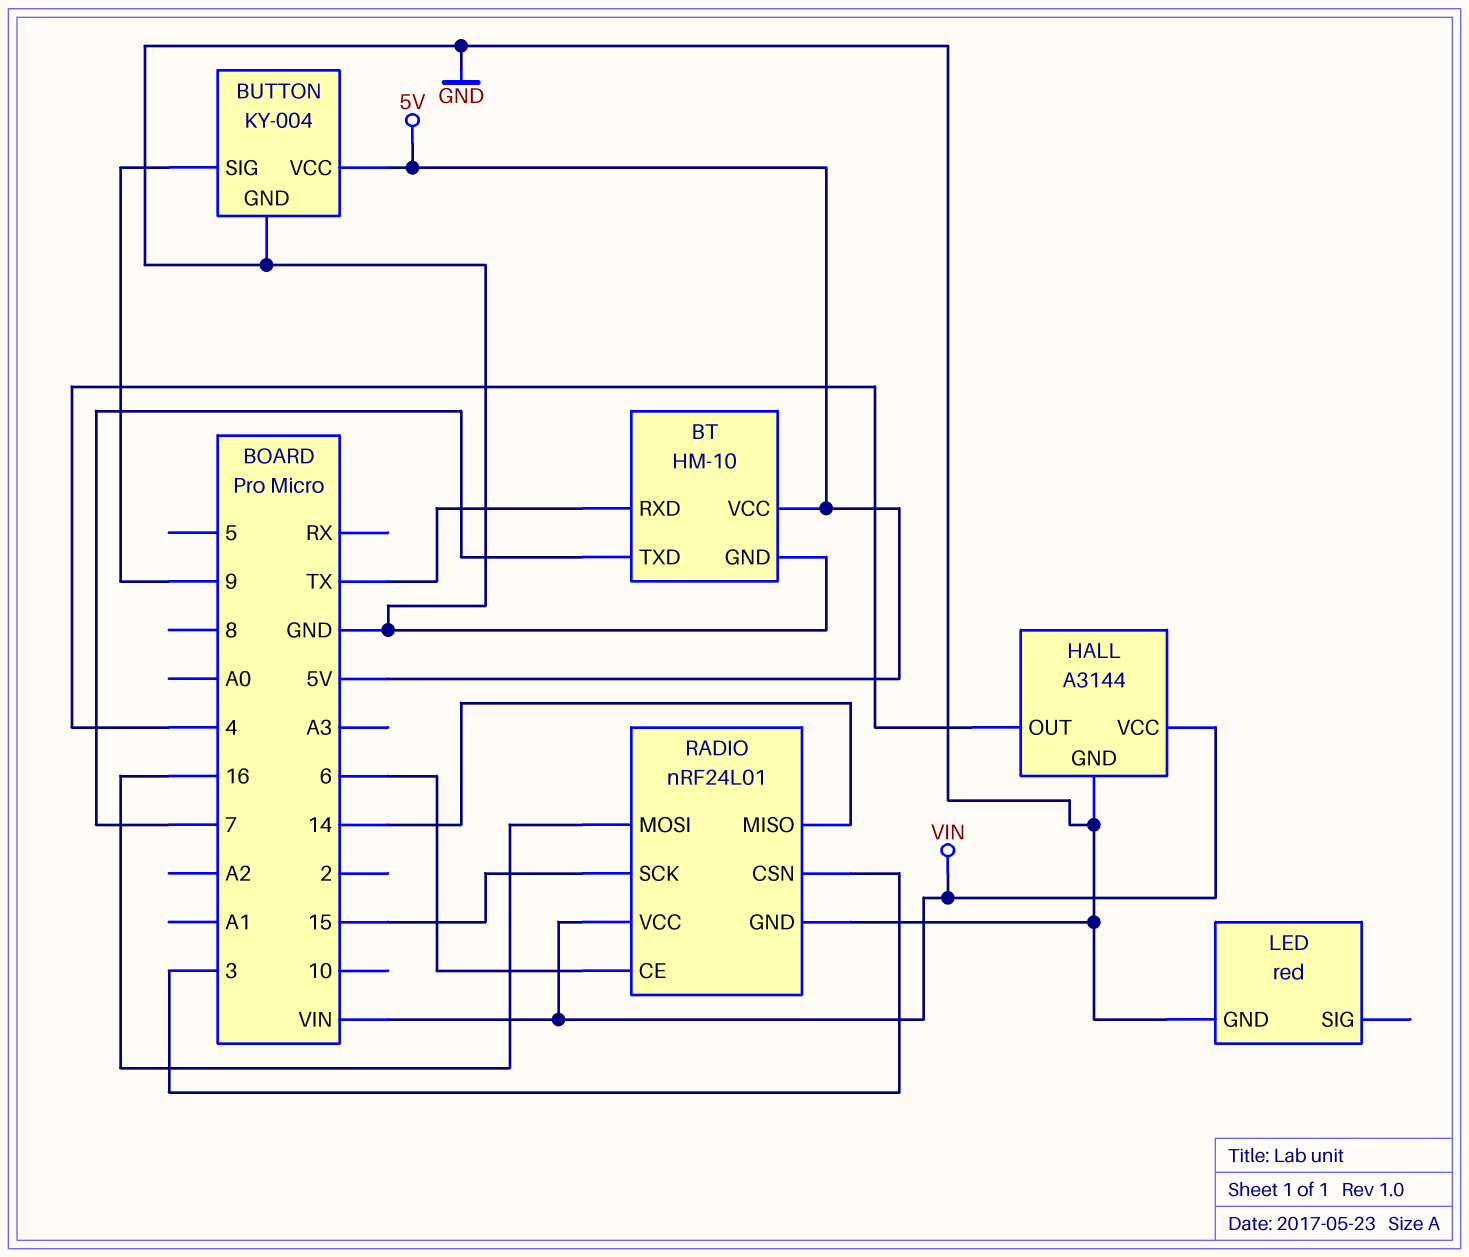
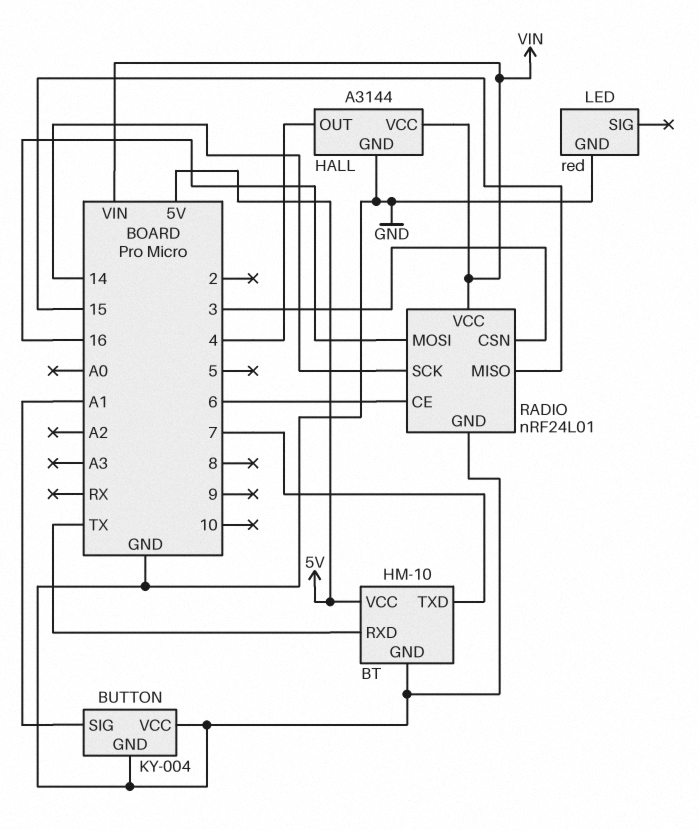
BUTTON pin SIG: 9 -> A1
BUTTON pin VCC: 5V -> GND
RADIO pin MISO: 14 -> 15
RADIO pin SCK: 15 -> 14

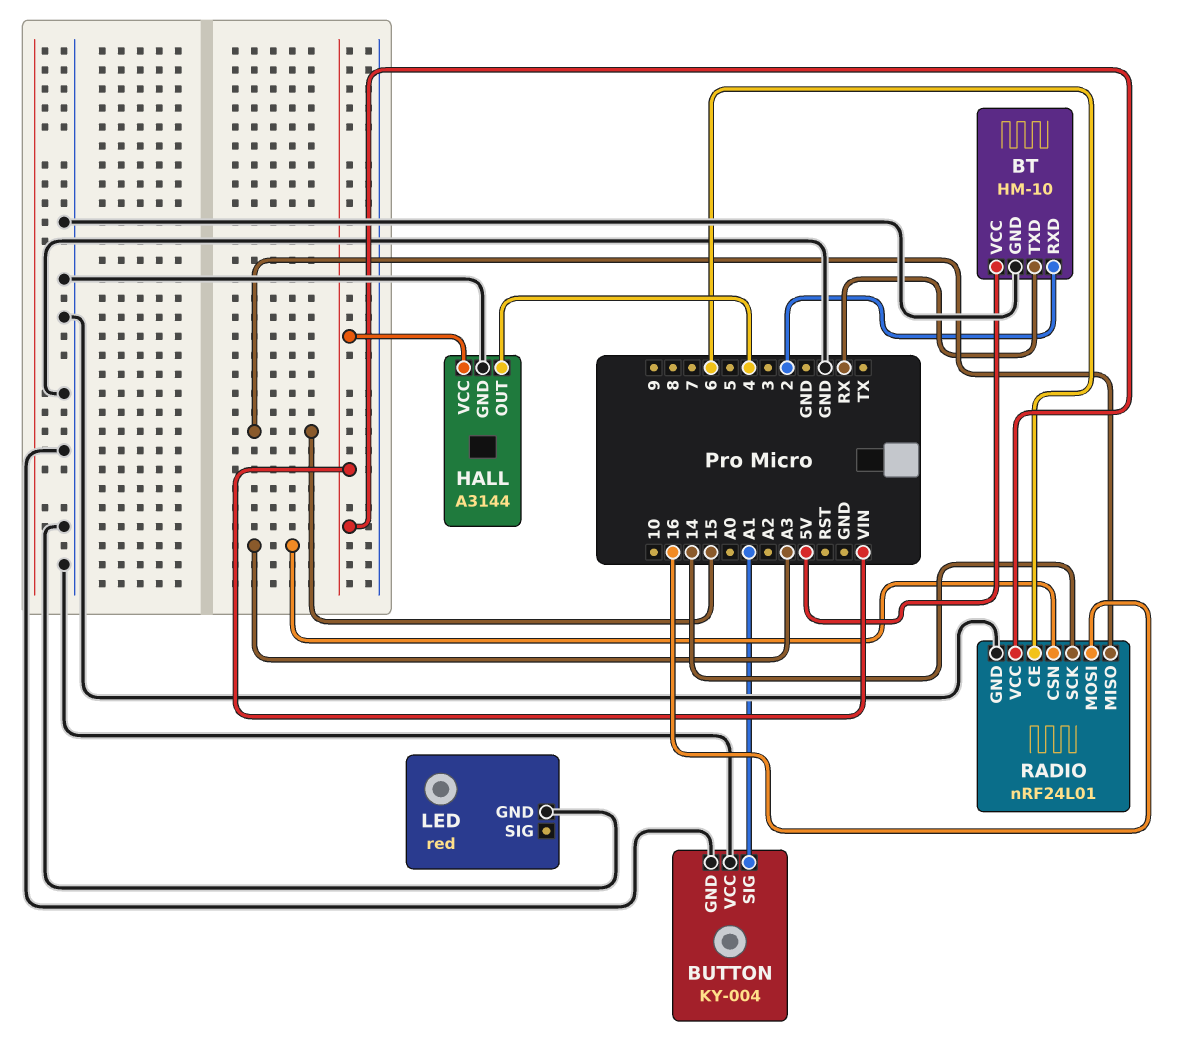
BT pin RXD: TX -> 2
BT pin TXD: 7 -> RX
RADIO pin CSN: 3 -> A3

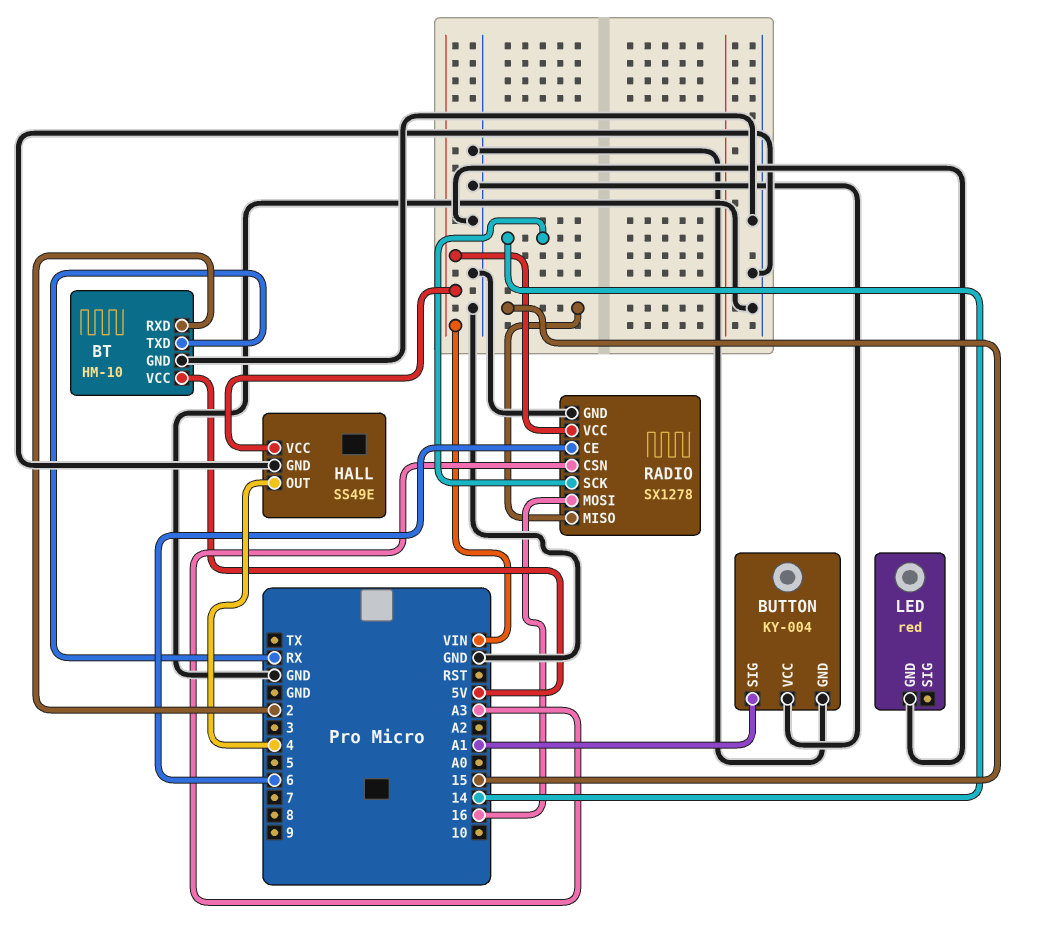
HALL: A3144 -> SS49E
RADIO: nRF24L01 -> SX1278

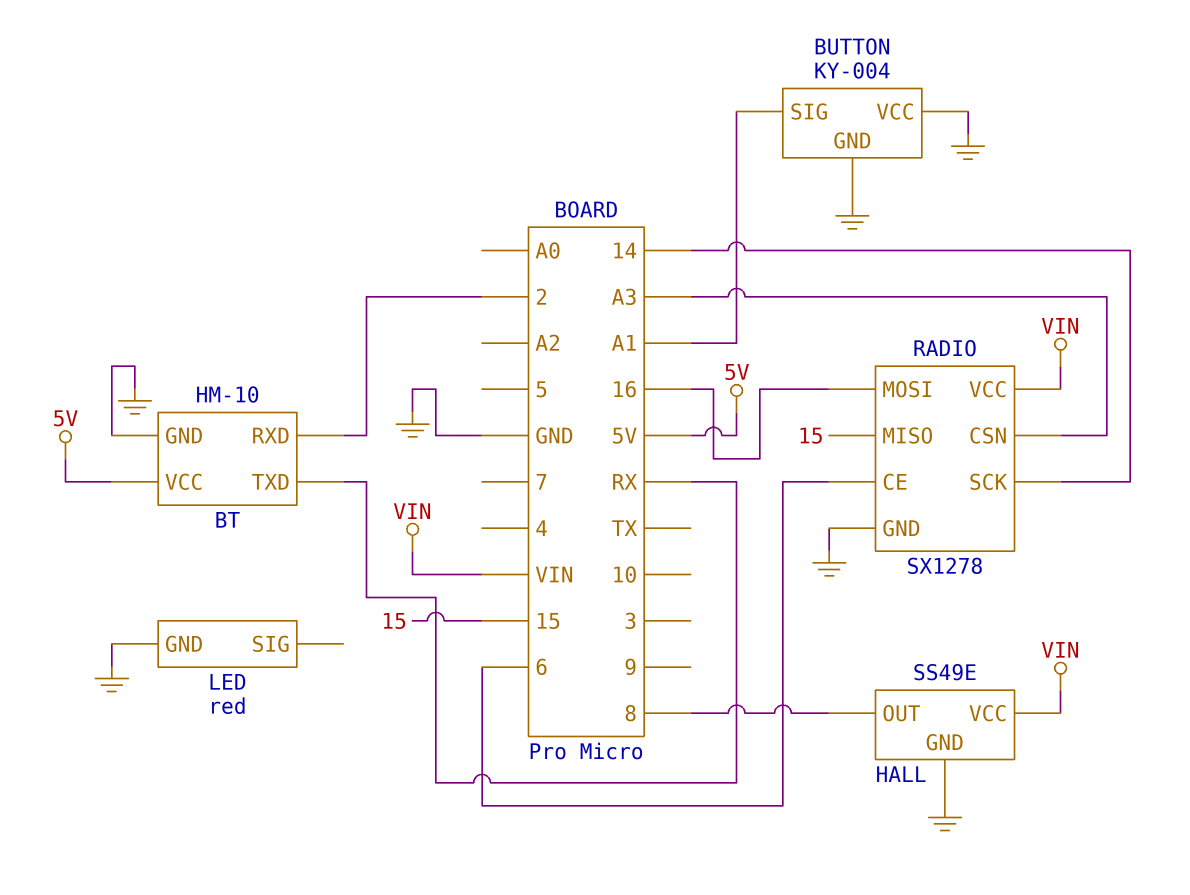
HALL pin OUT: 4 -> 8

